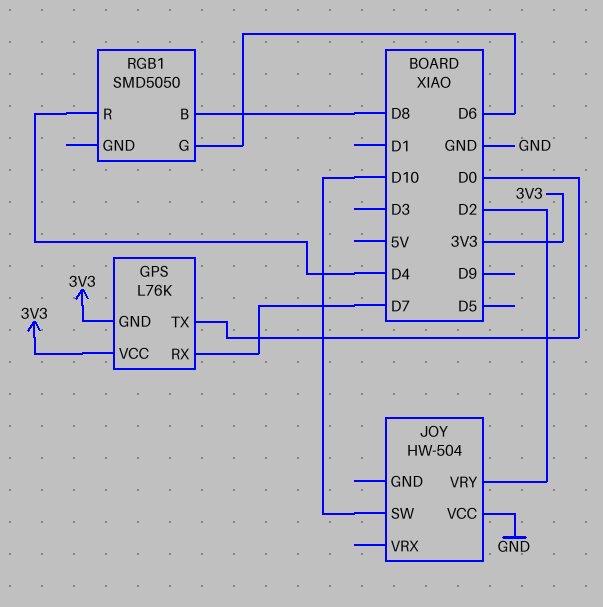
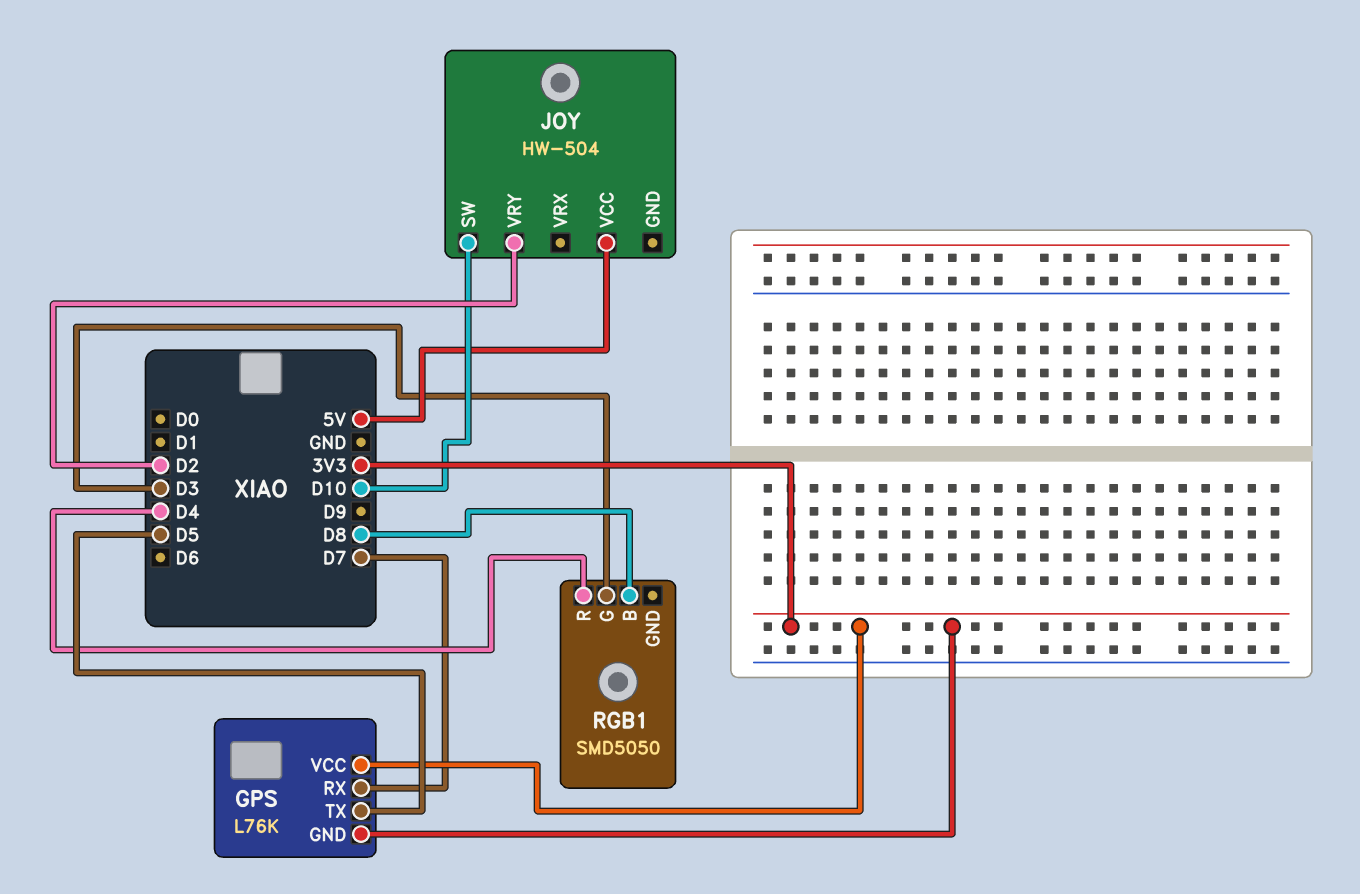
GPS pin TX: D0 -> D5
JOY pin VCC: GND -> 5V
RGB1 pin G: D6 -> D3

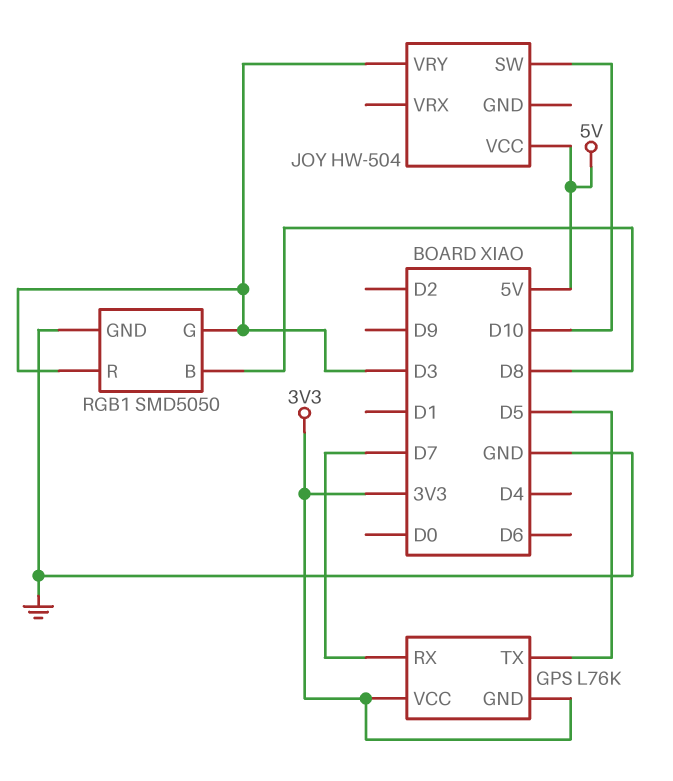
JOY pin VRY: D2 -> D3
RGB1 pin GND: none -> GND
RGB1 pin R: D4 -> D3

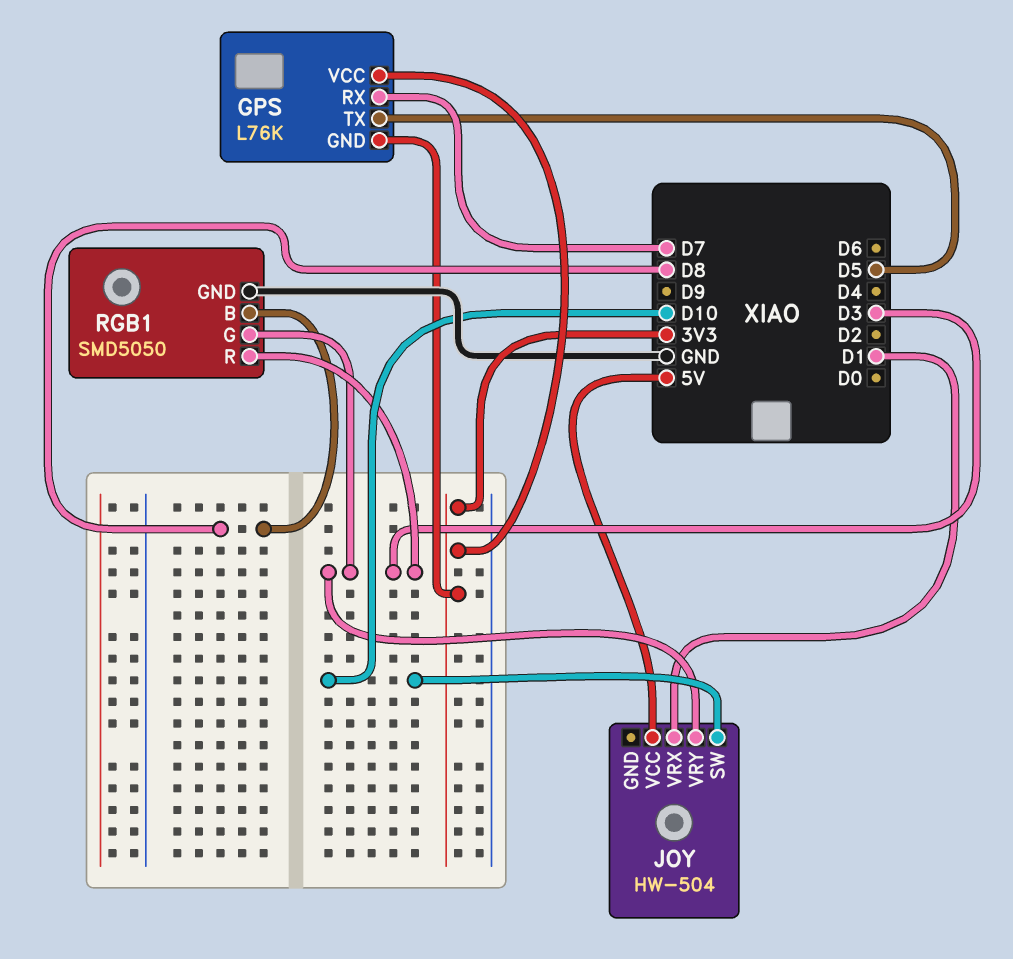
JOY pin VRX: none -> D1

